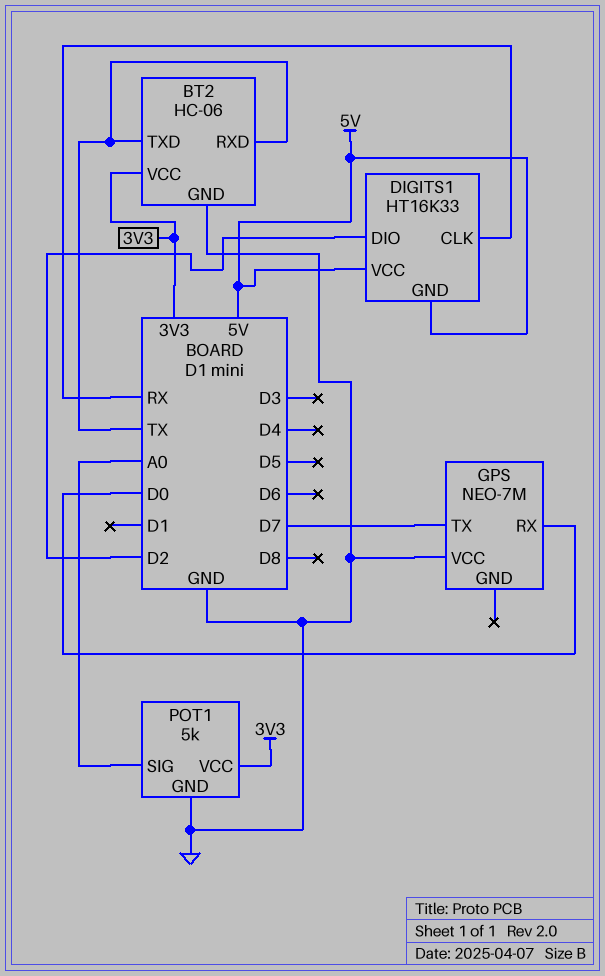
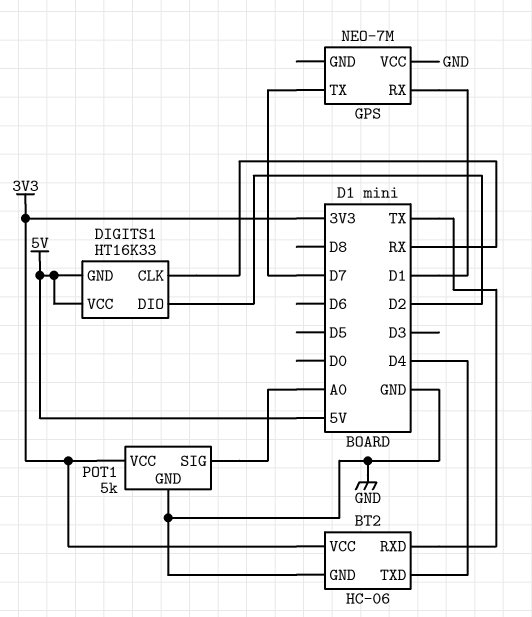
BT2 pin TXD: TX -> D4
GPS pin RX: D0 -> D1

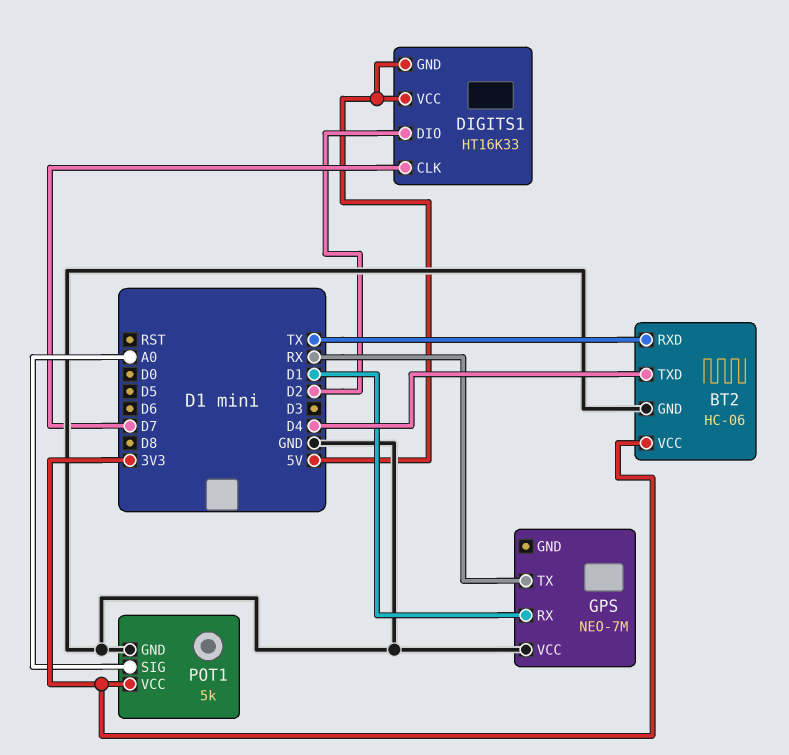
DIGITS1 pin CLK: RX -> D7
GPS pin TX: D7 -> RX

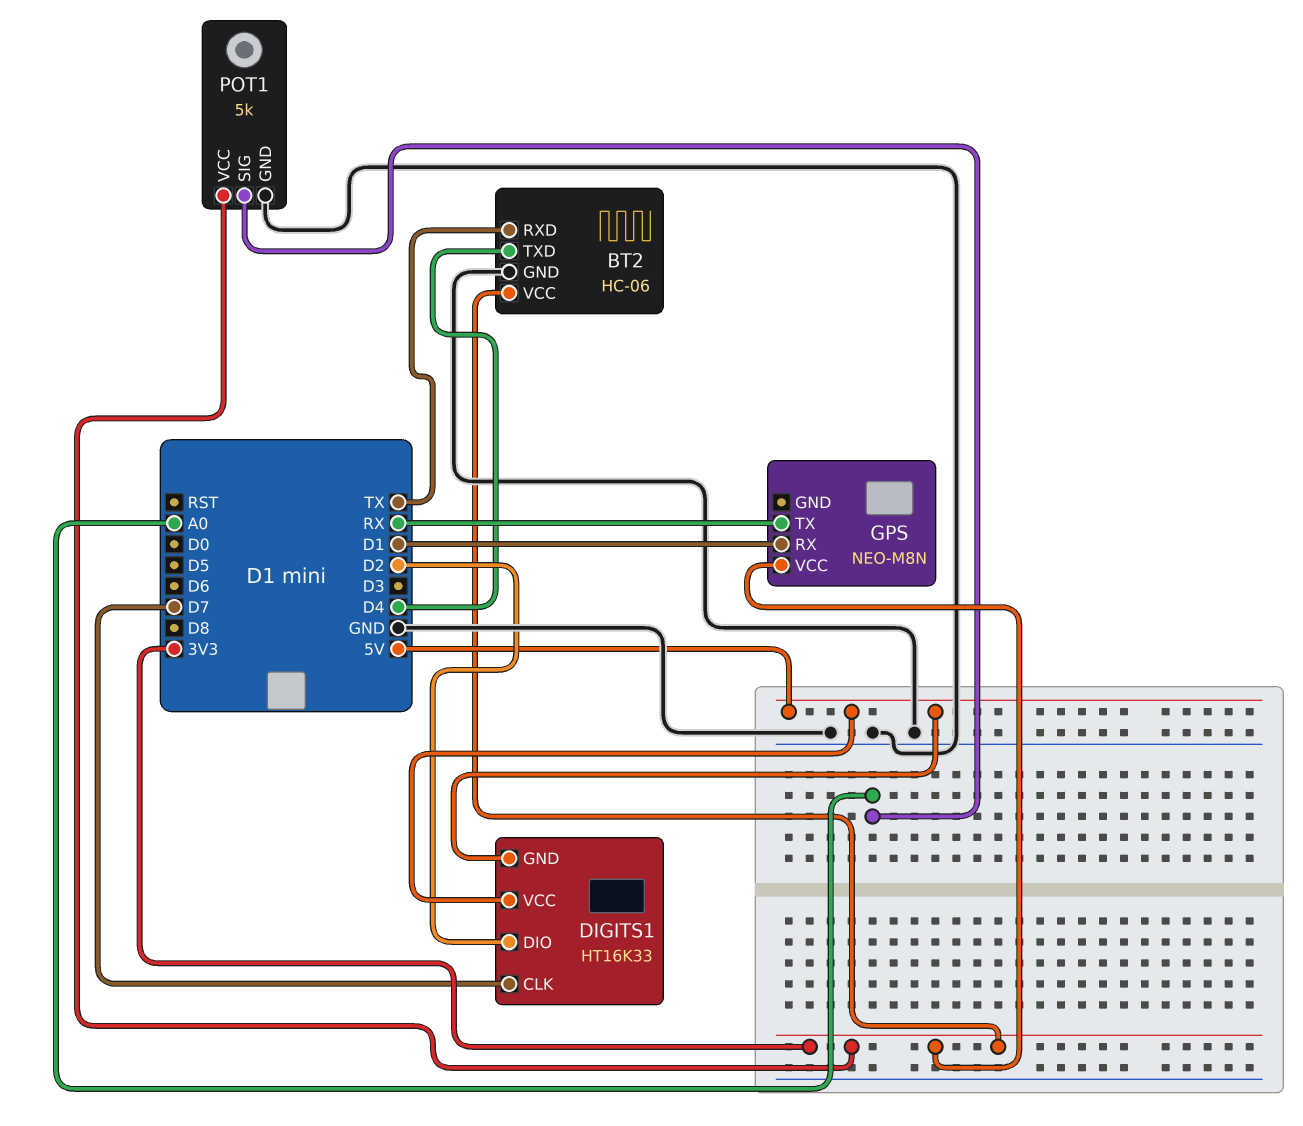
GPS: NEO-7M -> NEO-M8N
GPS pin VCC: GND -> 3V3

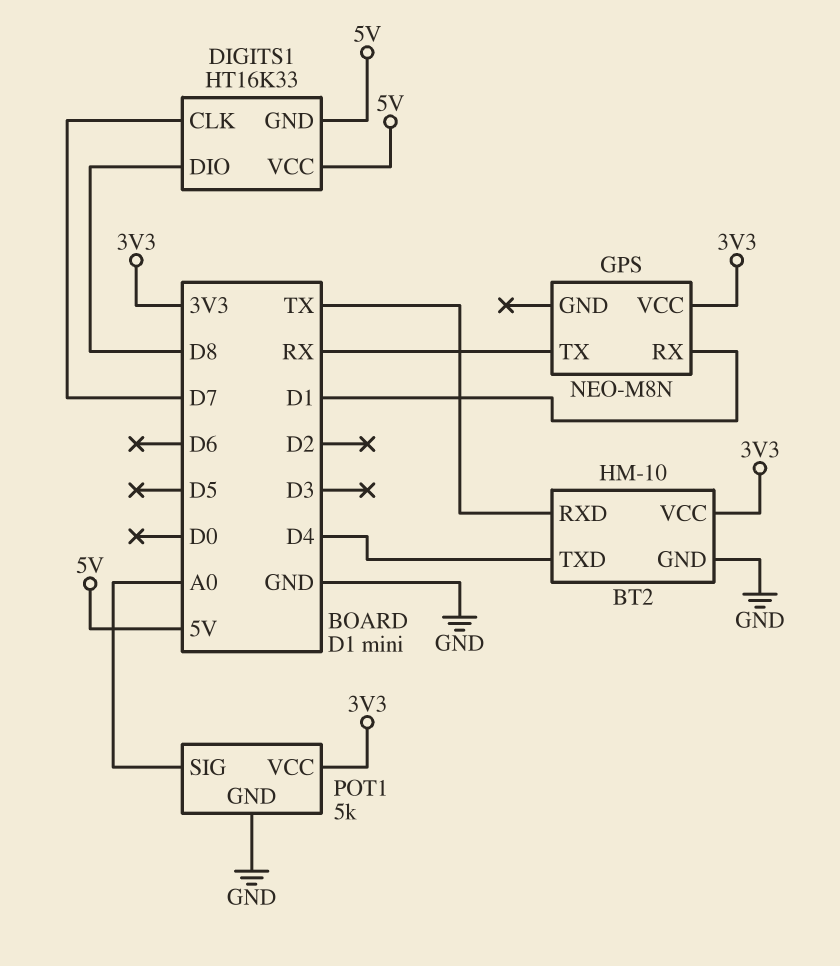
BT2: HC-06 -> HM-10
DIGITS1 pin DIO: D2 -> D8

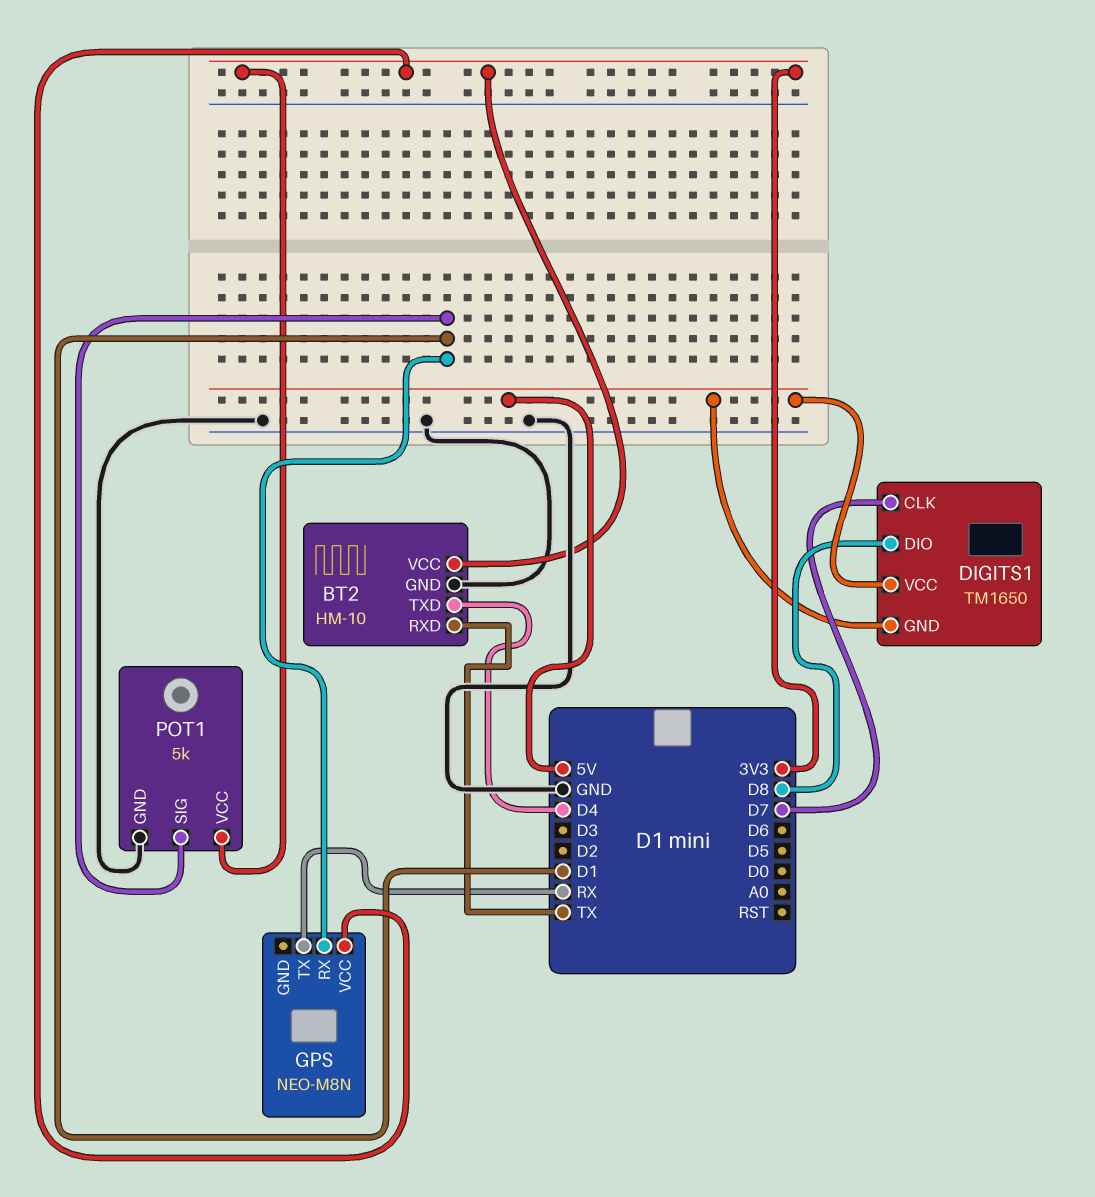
DIGITS1: HT16K33 -> TM1650
POT1 pin SIG: A0 -> D1

